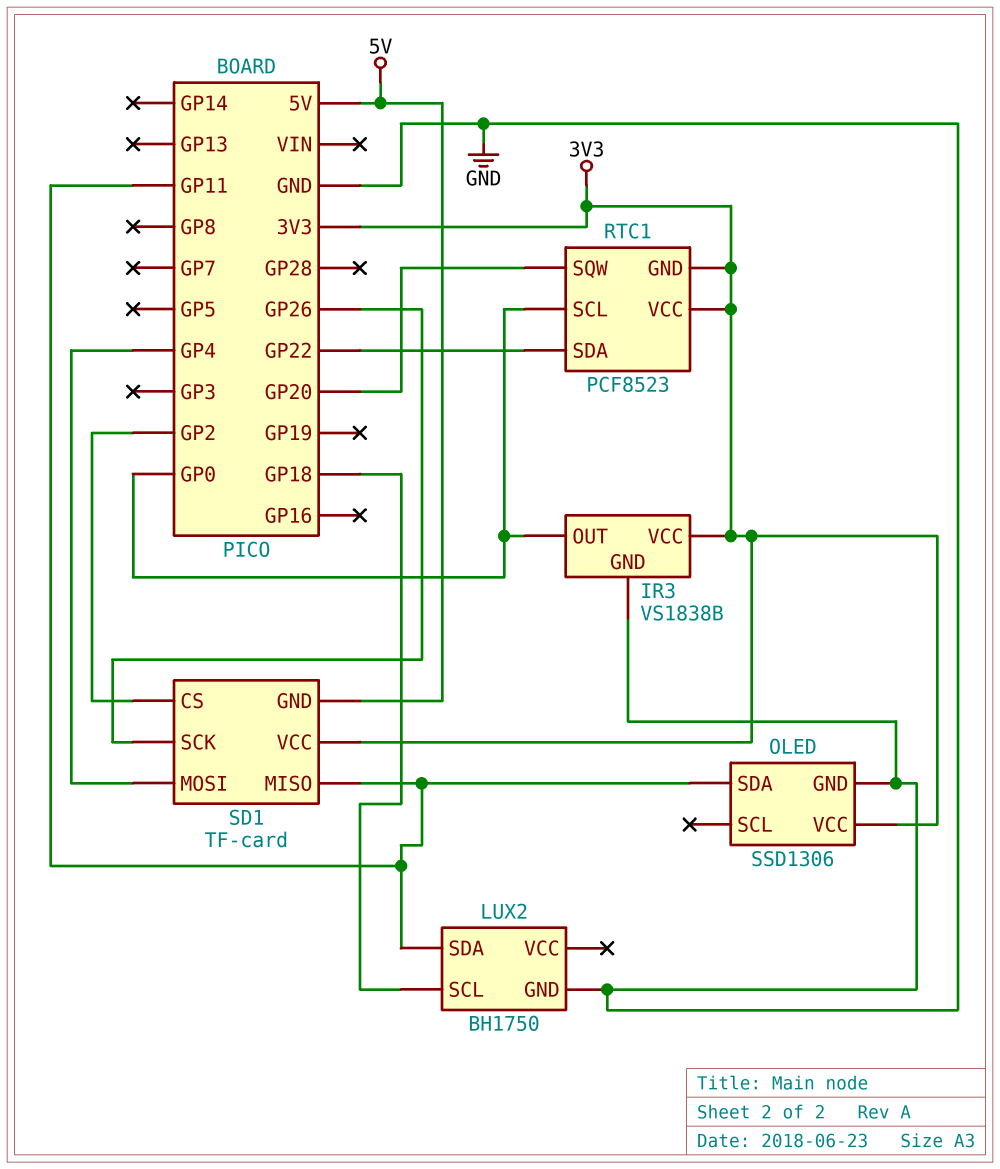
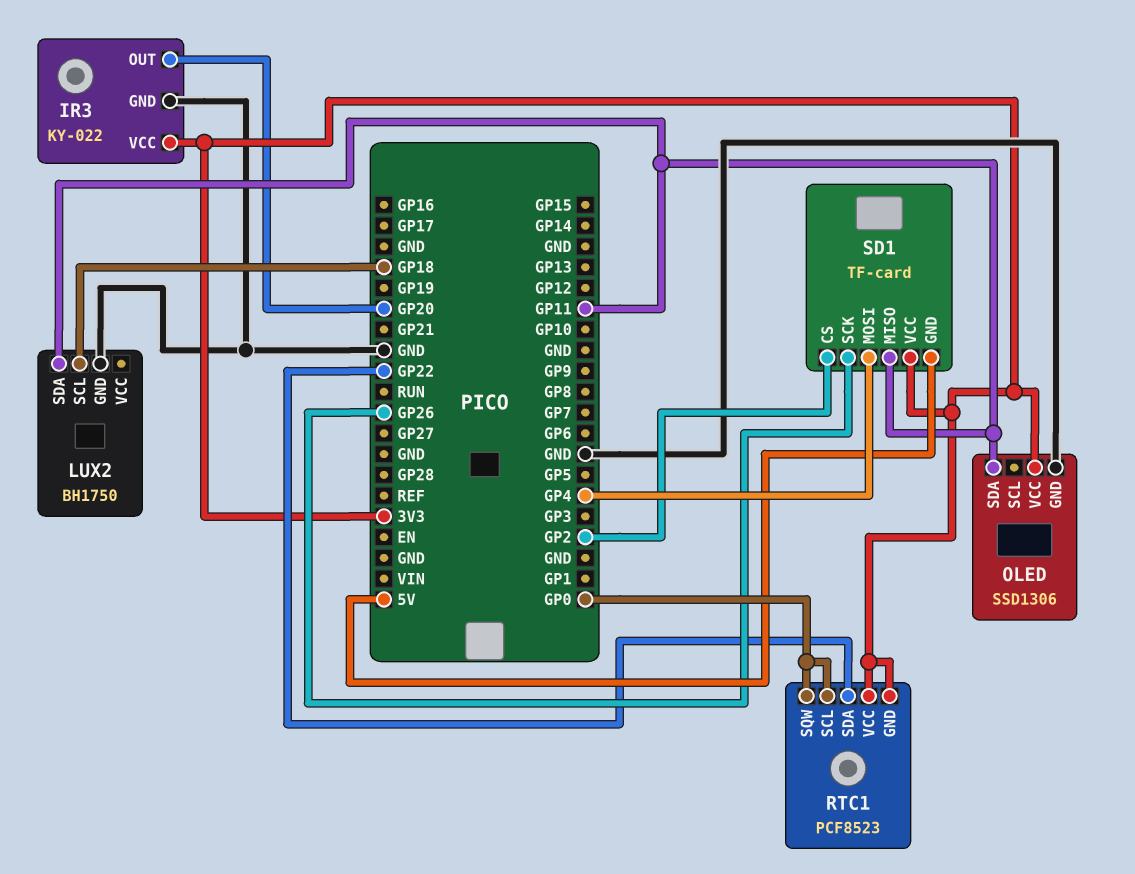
IR3: VS1838B -> KY-022
IR3 pin OUT: GP0 -> GP20
RTC1 pin SQW: GP20 -> GP0

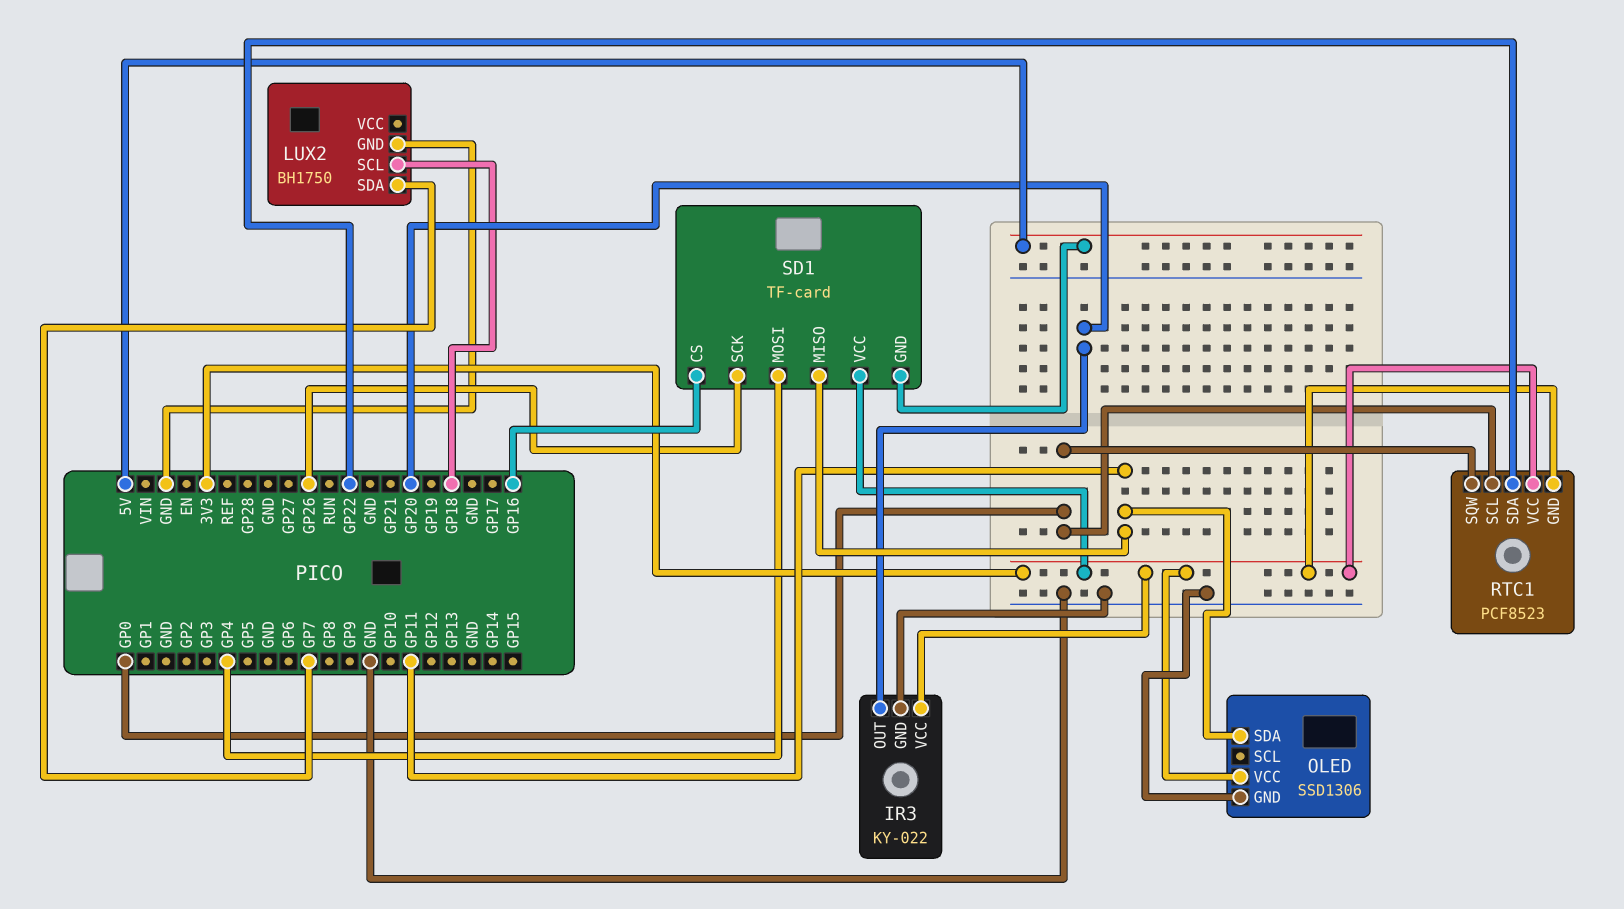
LUX2 pin SDA: GP11 -> GP7
SD1 pin CS: GP2 -> GP16

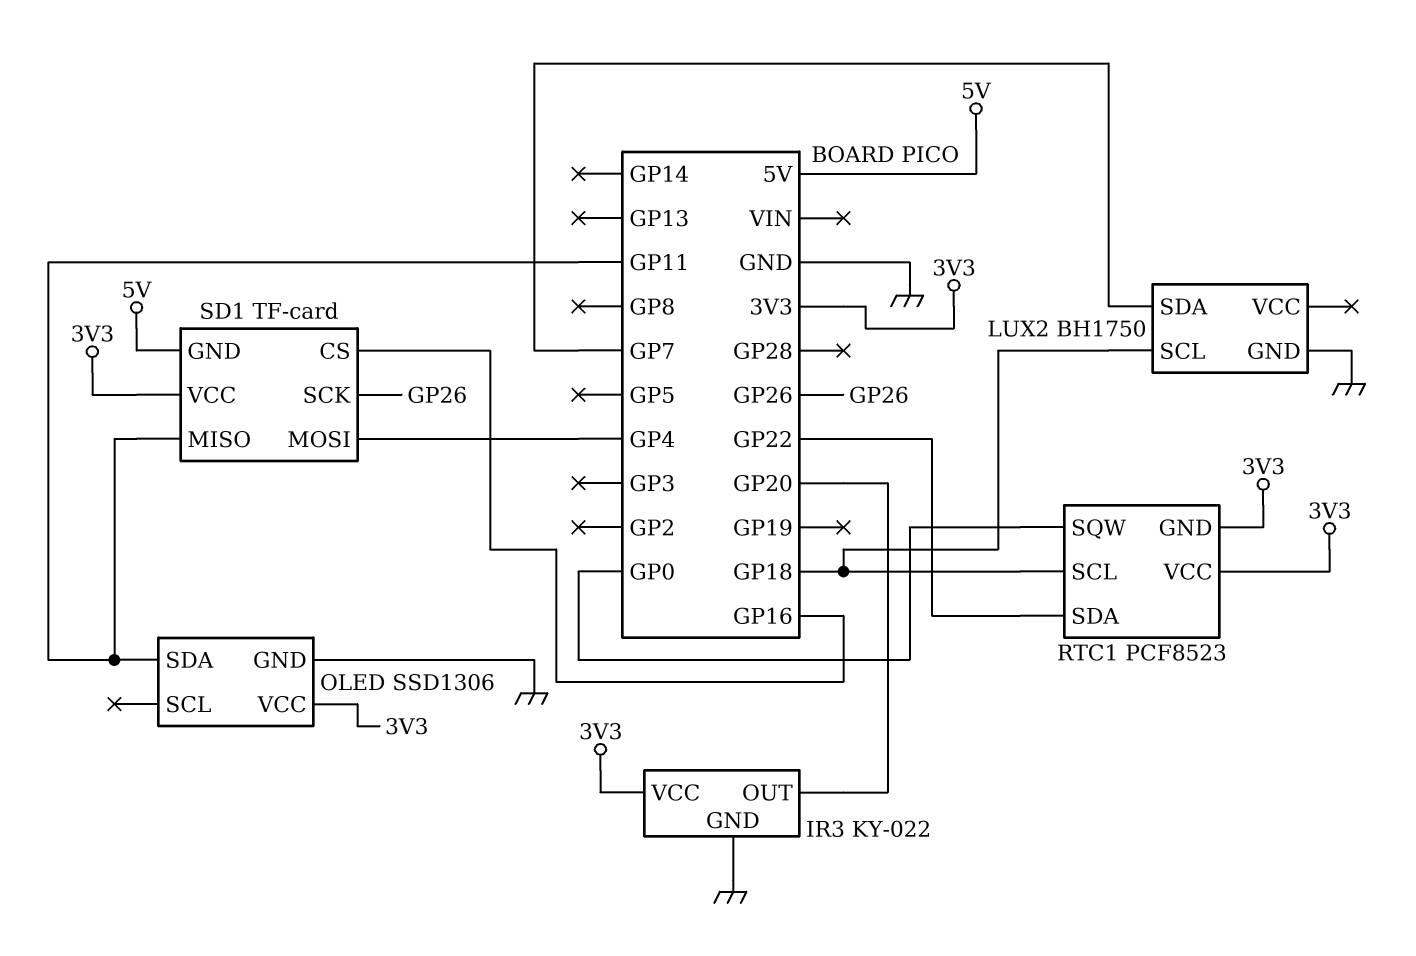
RTC1 pin SCL: GP0 -> GP18

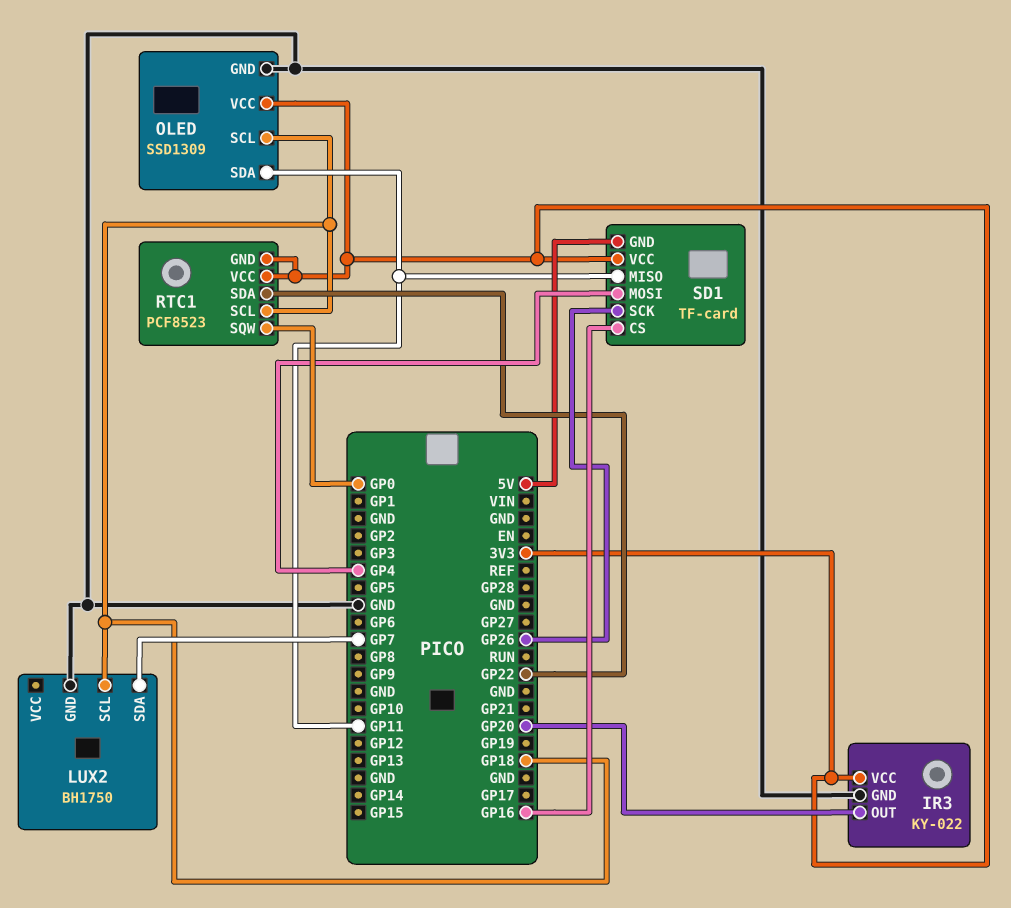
OLED: SSD1306 -> SSD1309
OLED pin SCL: none -> GP18

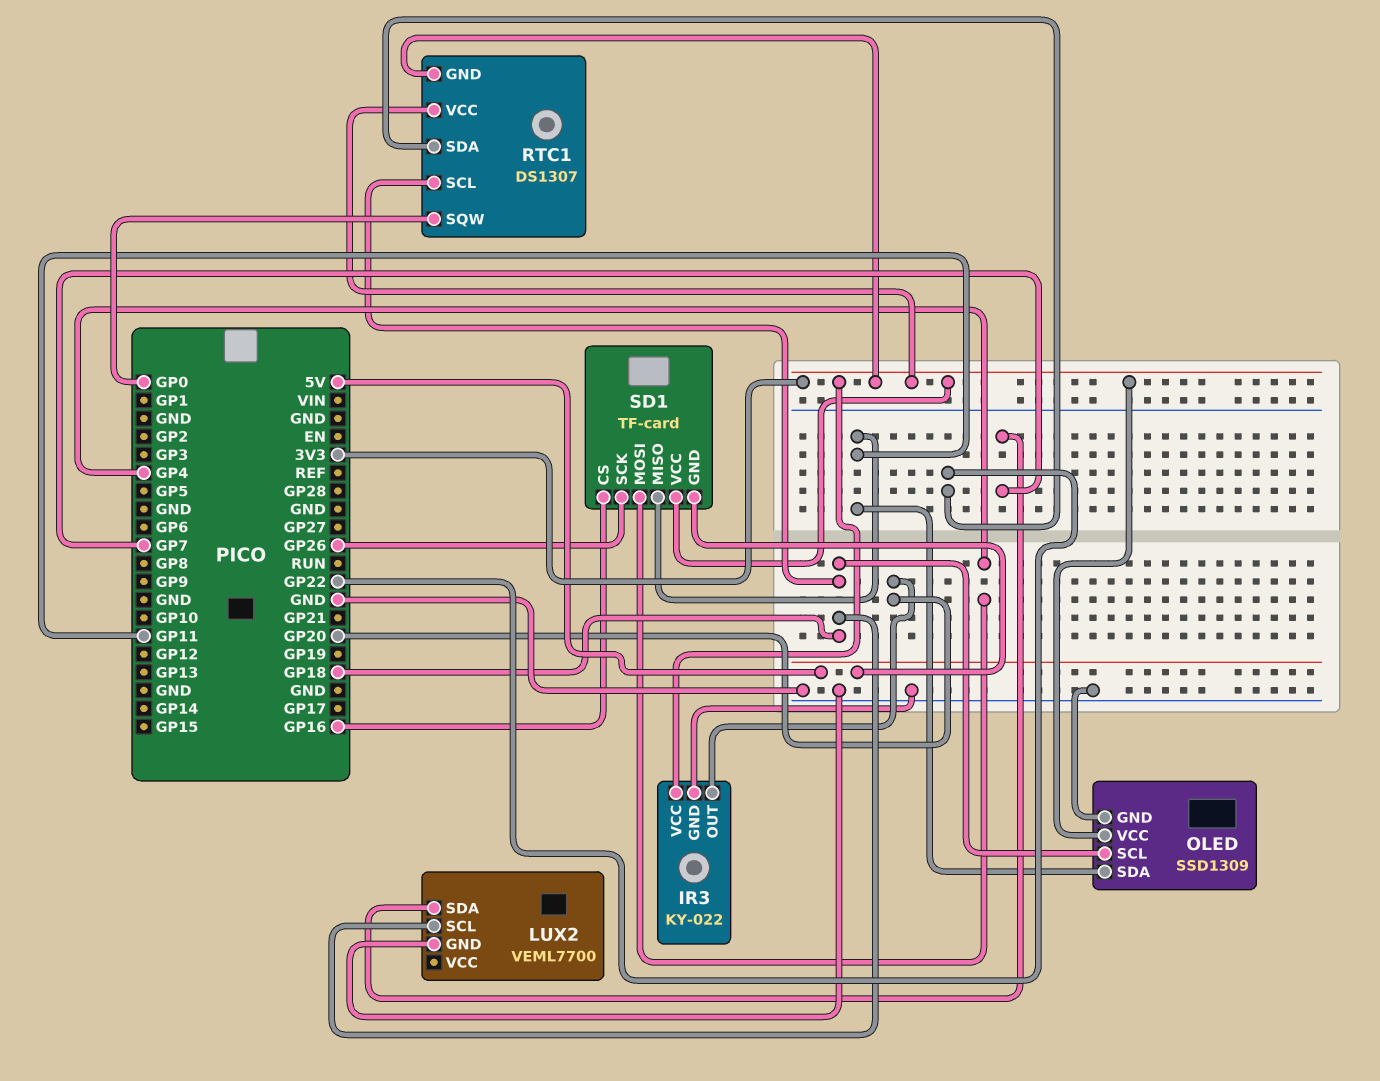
LUX2: BH1750 -> VEML7700
RTC1: PCF8523 -> DS1307

